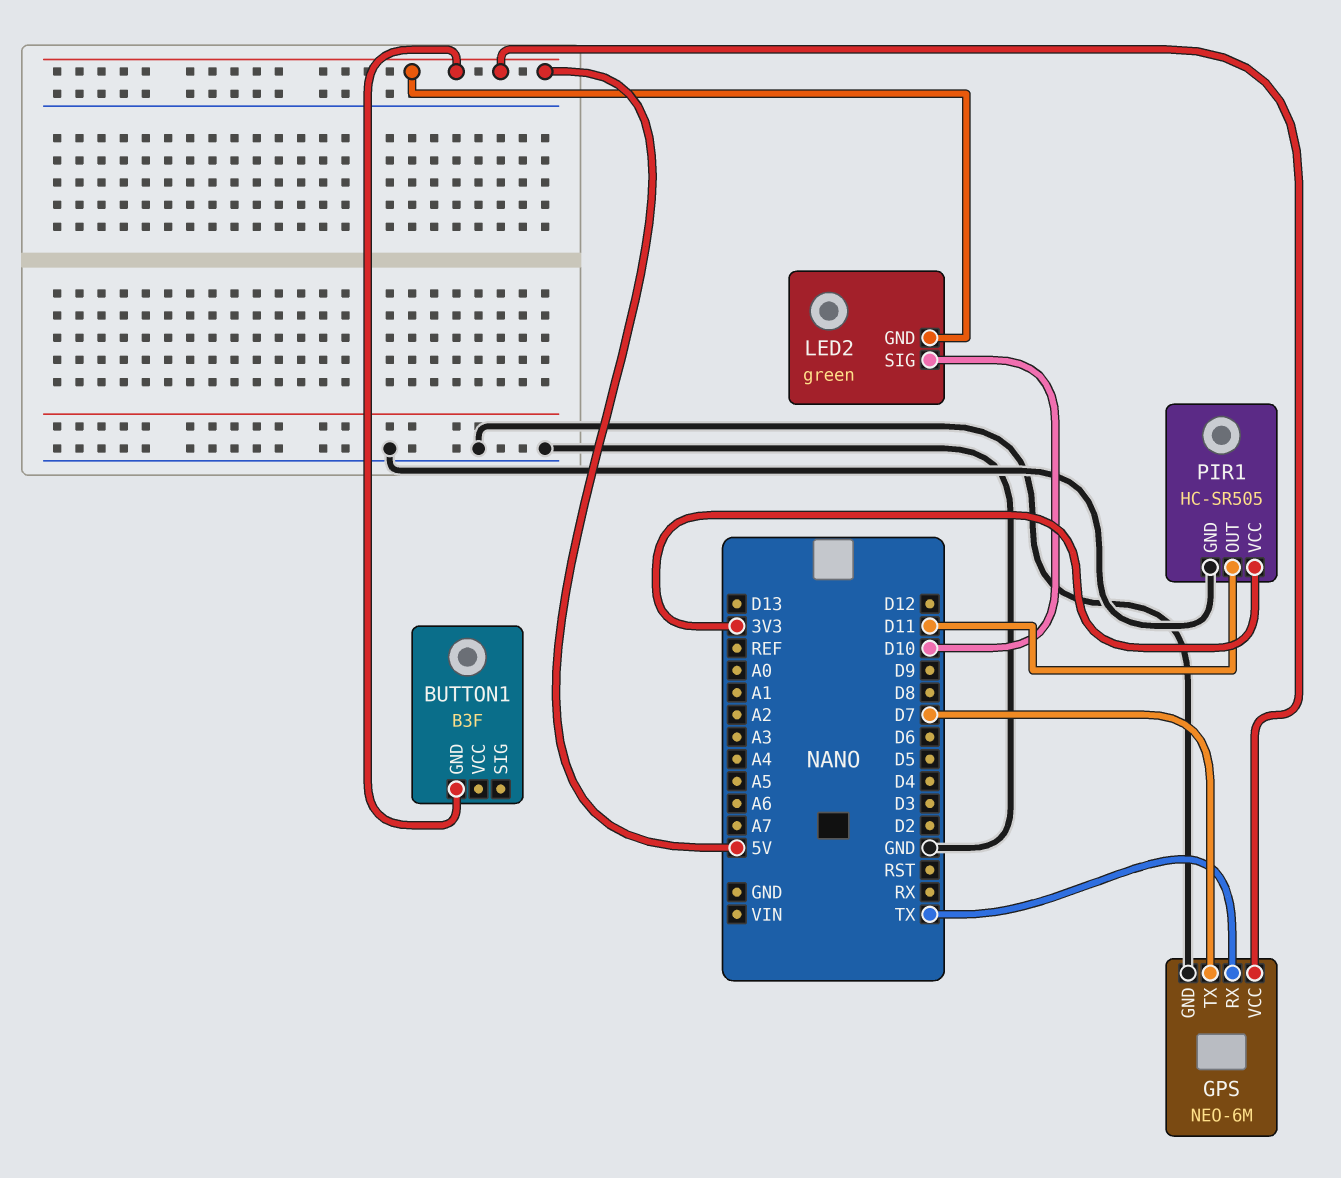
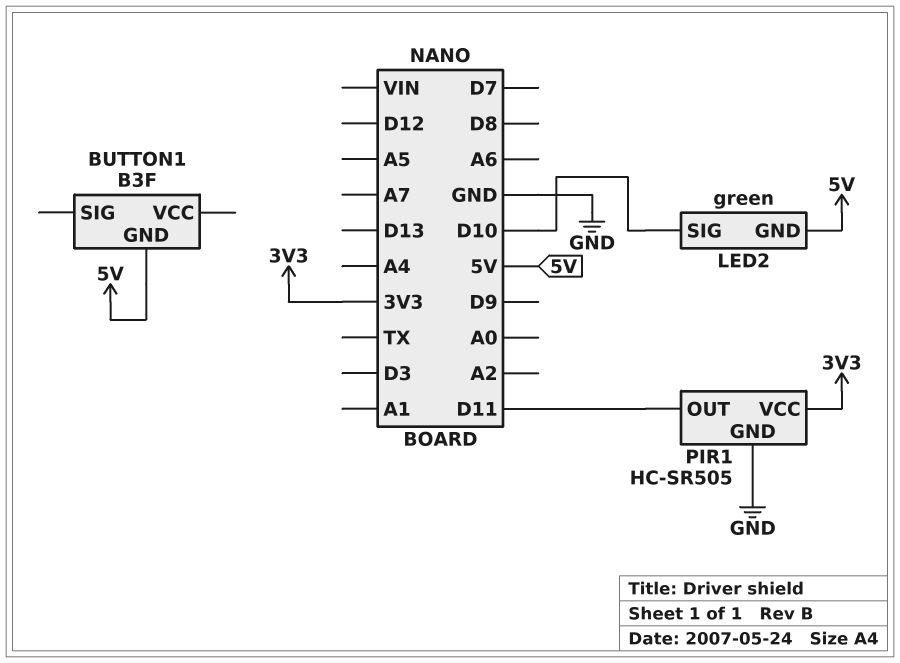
GPS: NEO-6M -> none
GPS pin GND: GND -> none
GPS pin RX: TX -> none
GPS pin TX: D7 -> none
GPS pin VCC: 5V -> none

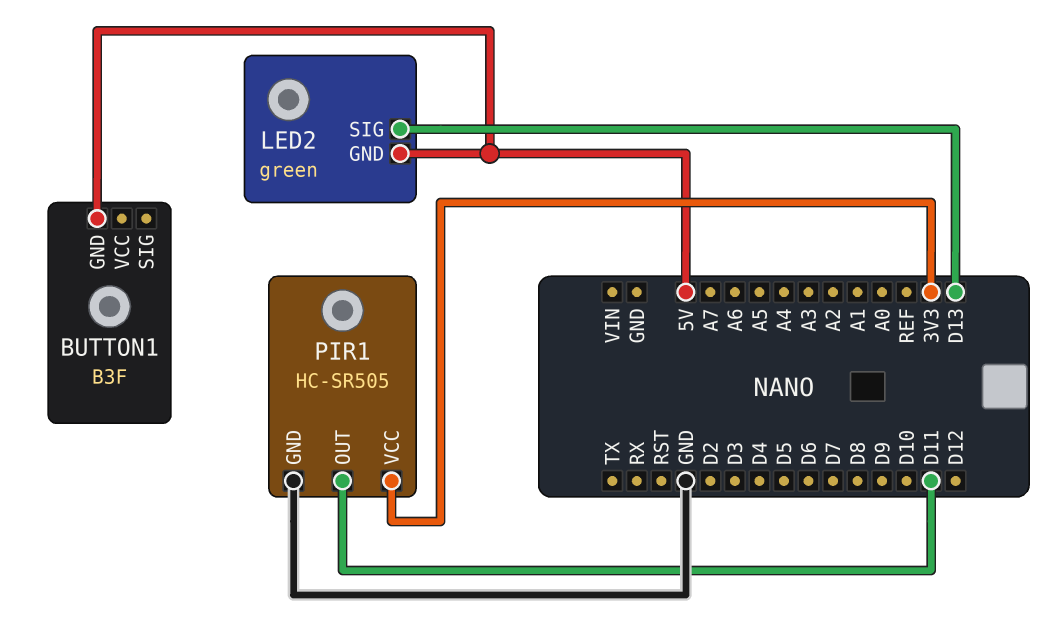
LED2 pin SIG: D10 -> D13

